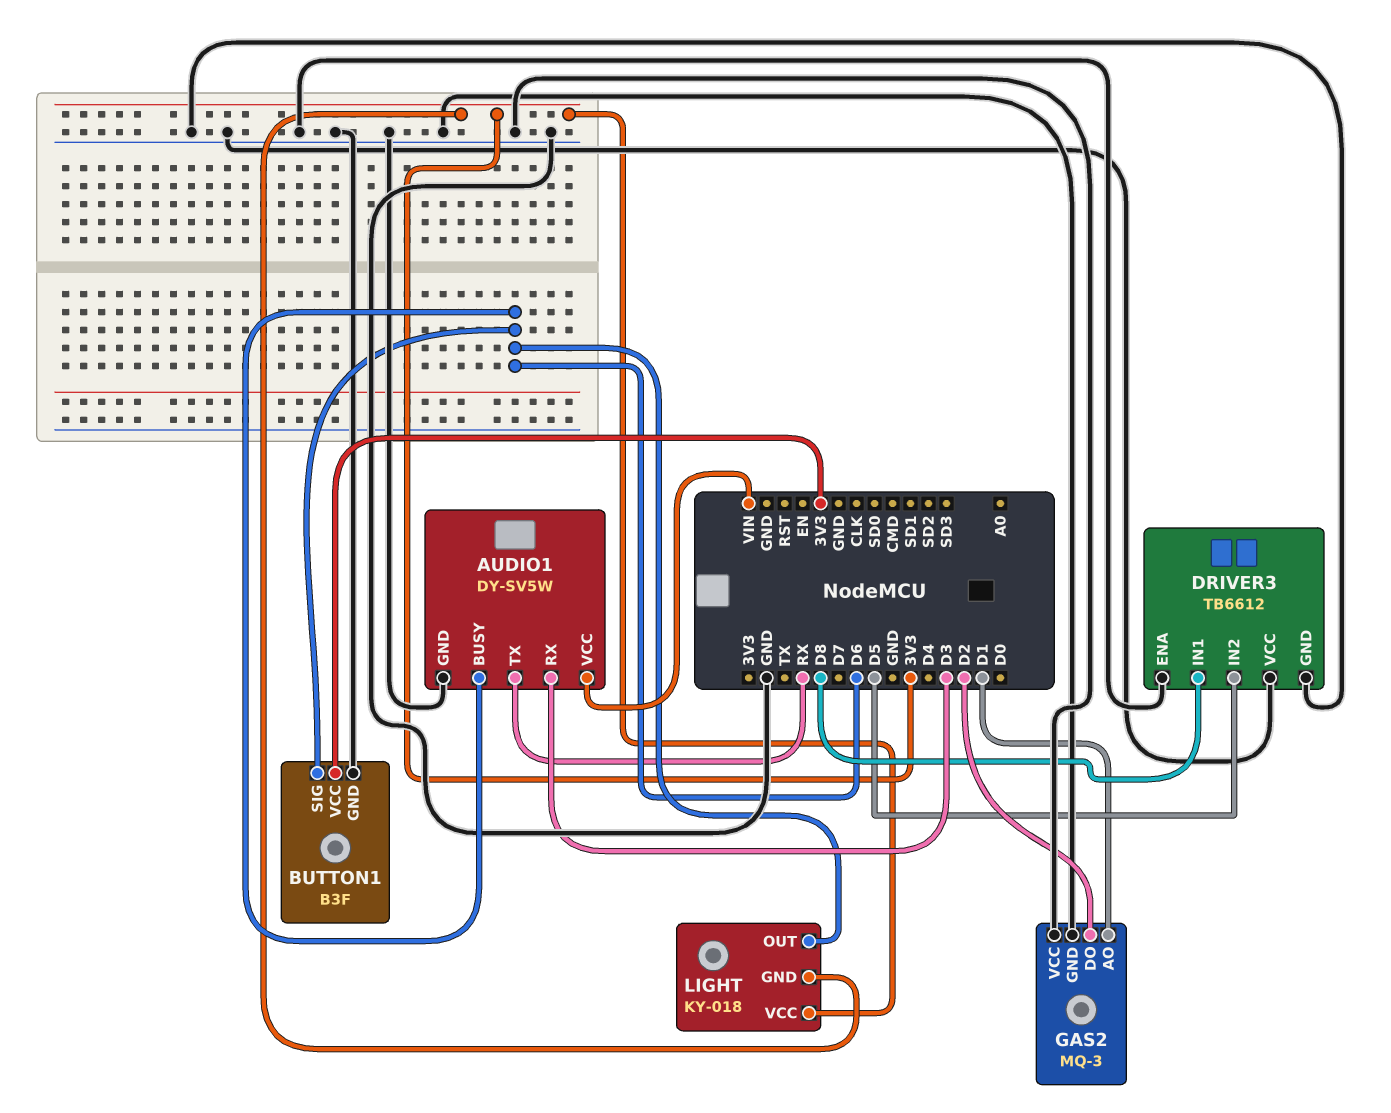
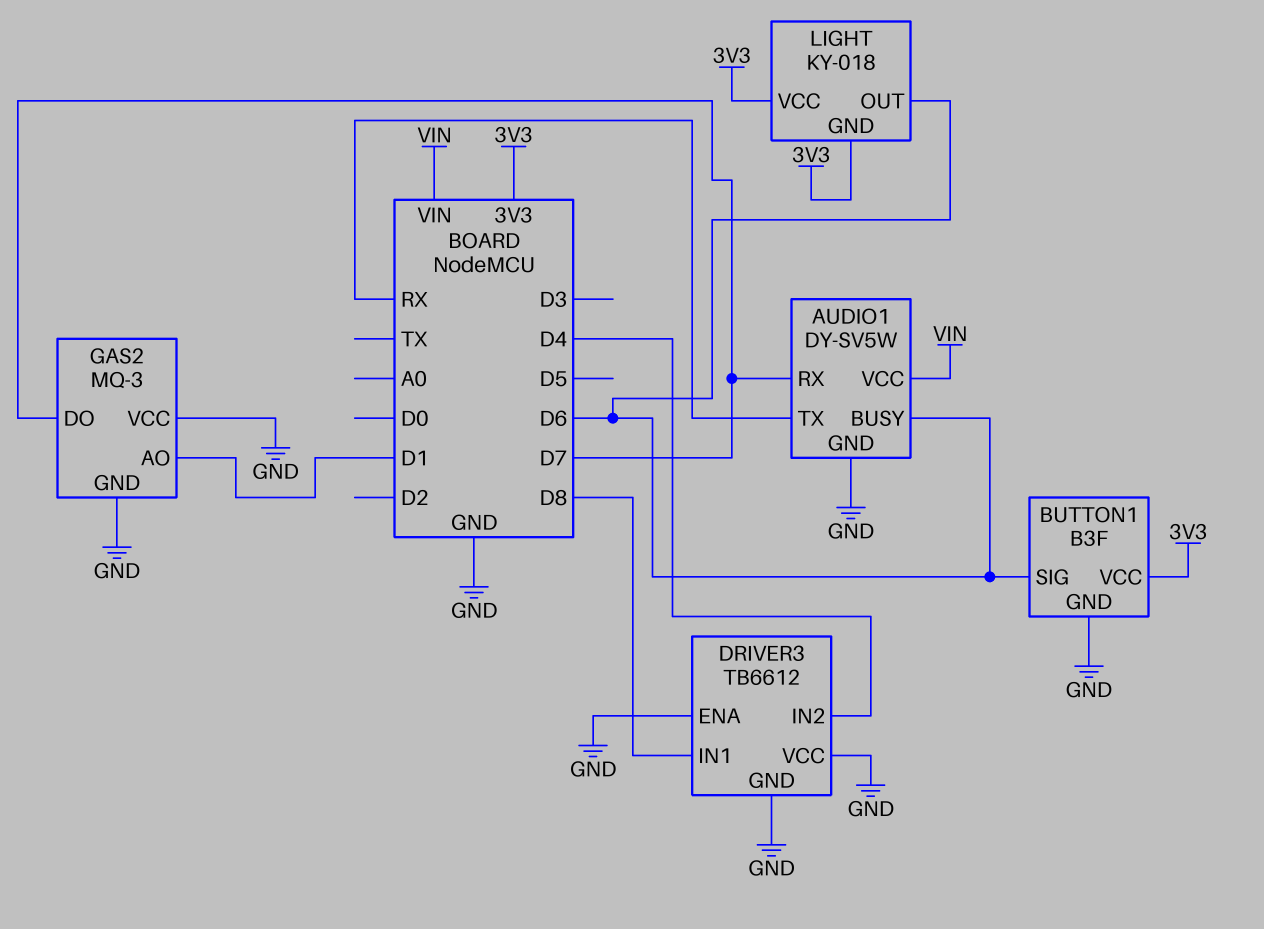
AUDIO1 pin RX: D3 -> D7
DRIVER3 pin IN2: D5 -> D4
GAS2 pin DO: D2 -> D7

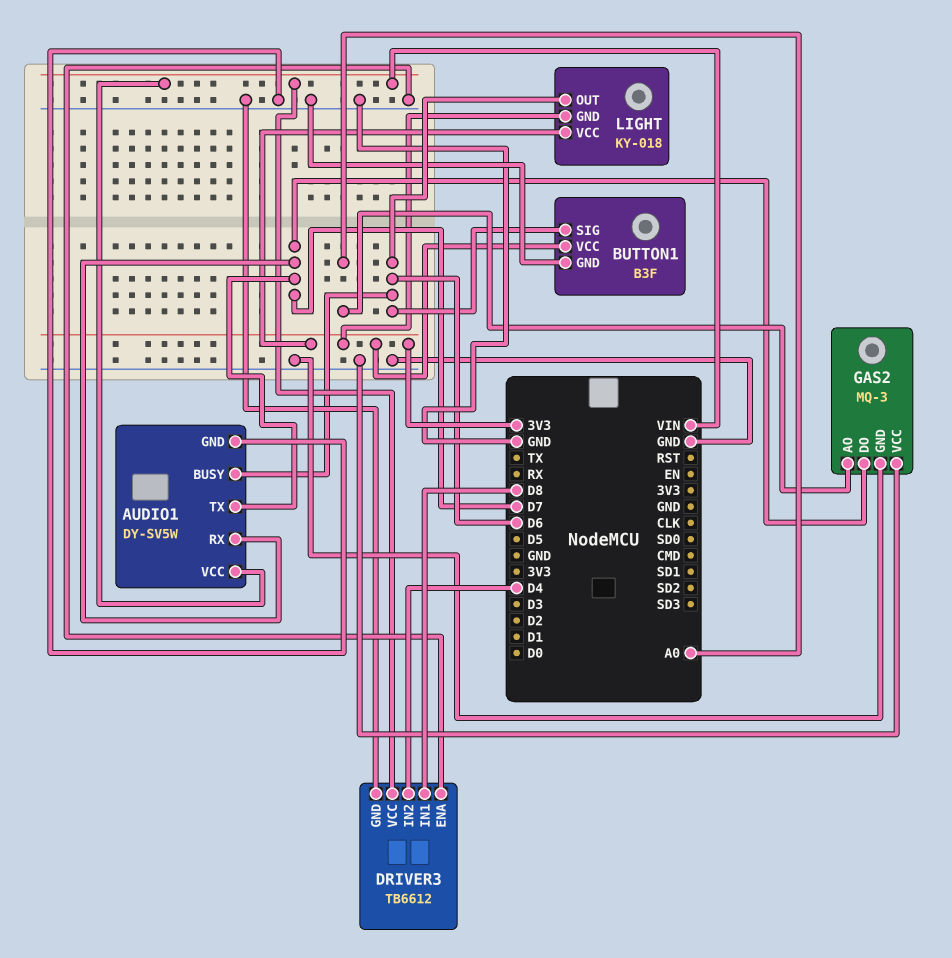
AUDIO1 pin TX: RX -> D7
DRIVER3 pin VCC: GND -> VIN
GAS2 pin AO: D1 -> A0

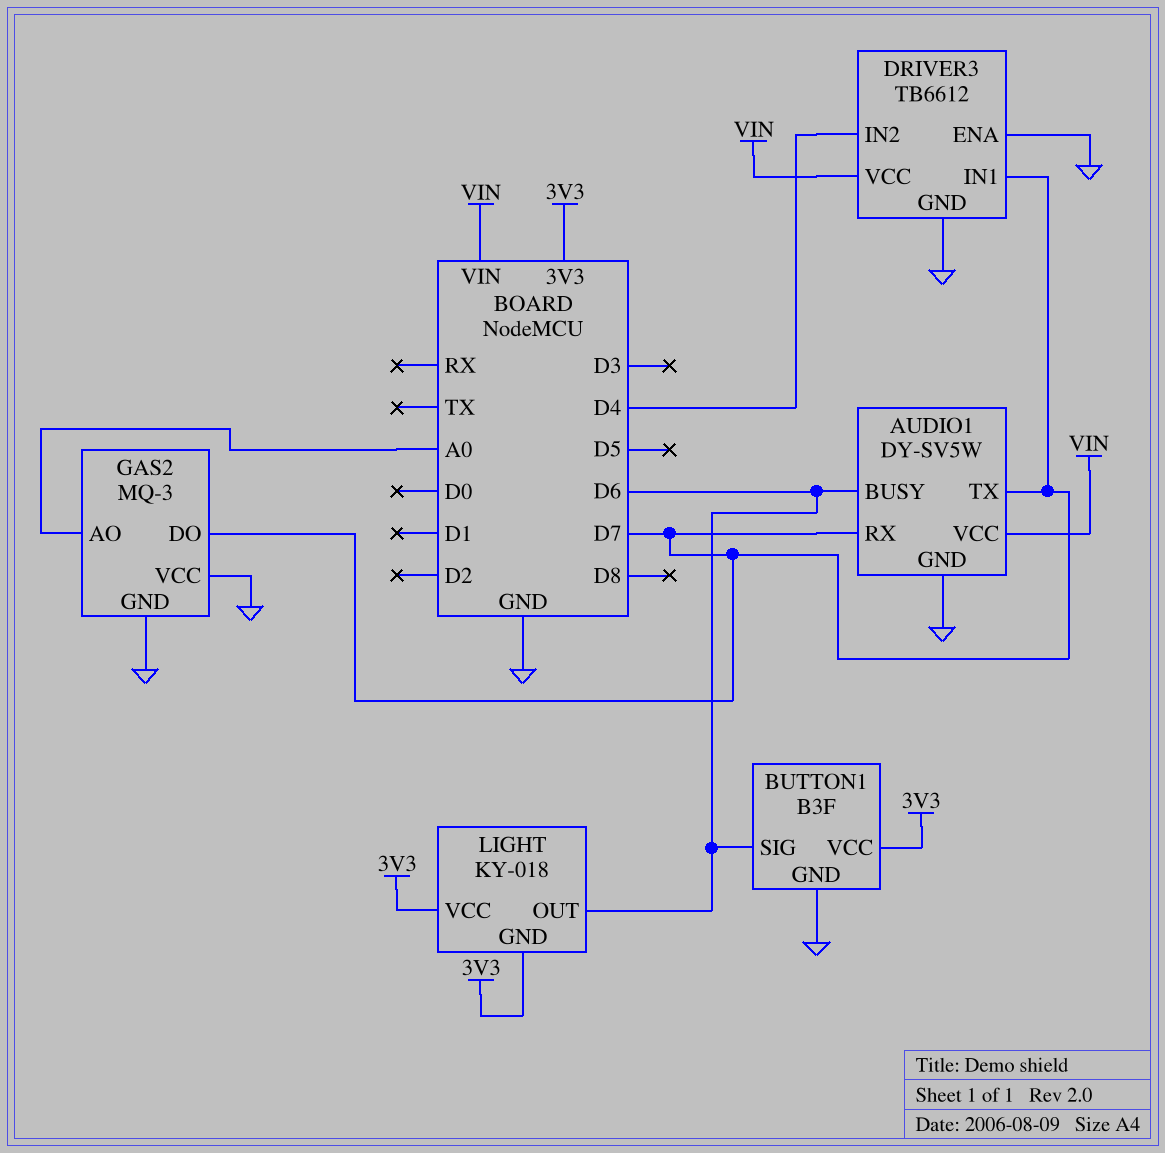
DRIVER3 pin IN1: D8 -> D7

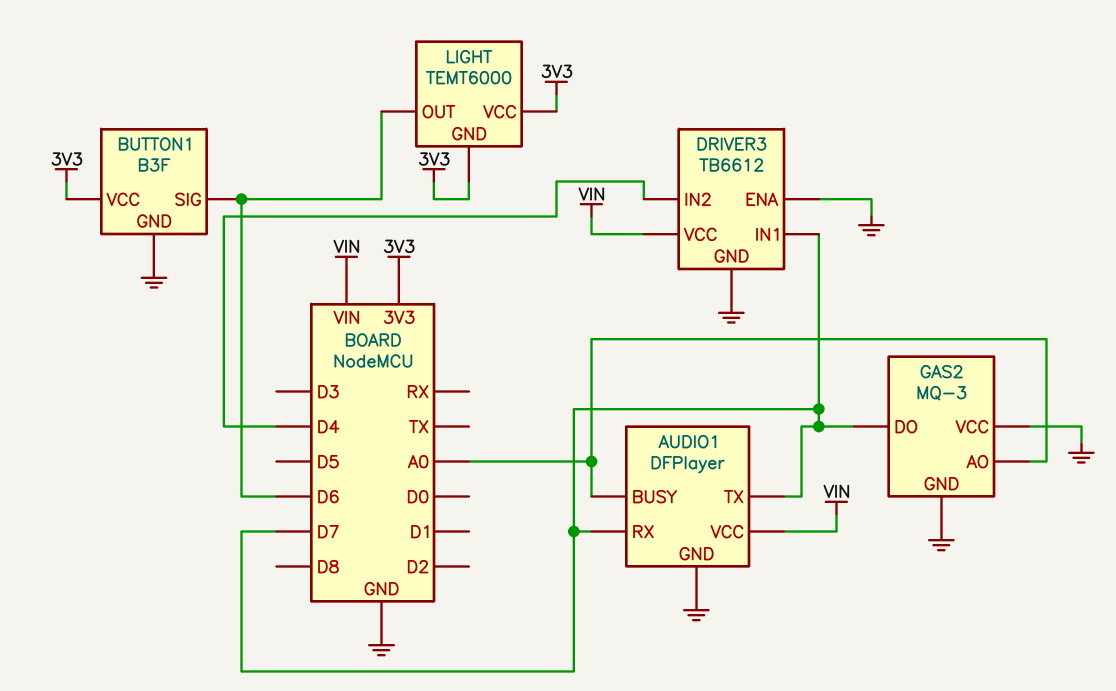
AUDIO1: DY-SV5W -> DFPlayer
AUDIO1 pin BUSY: D6 -> A0
LIGHT: KY-018 -> TEMT6000

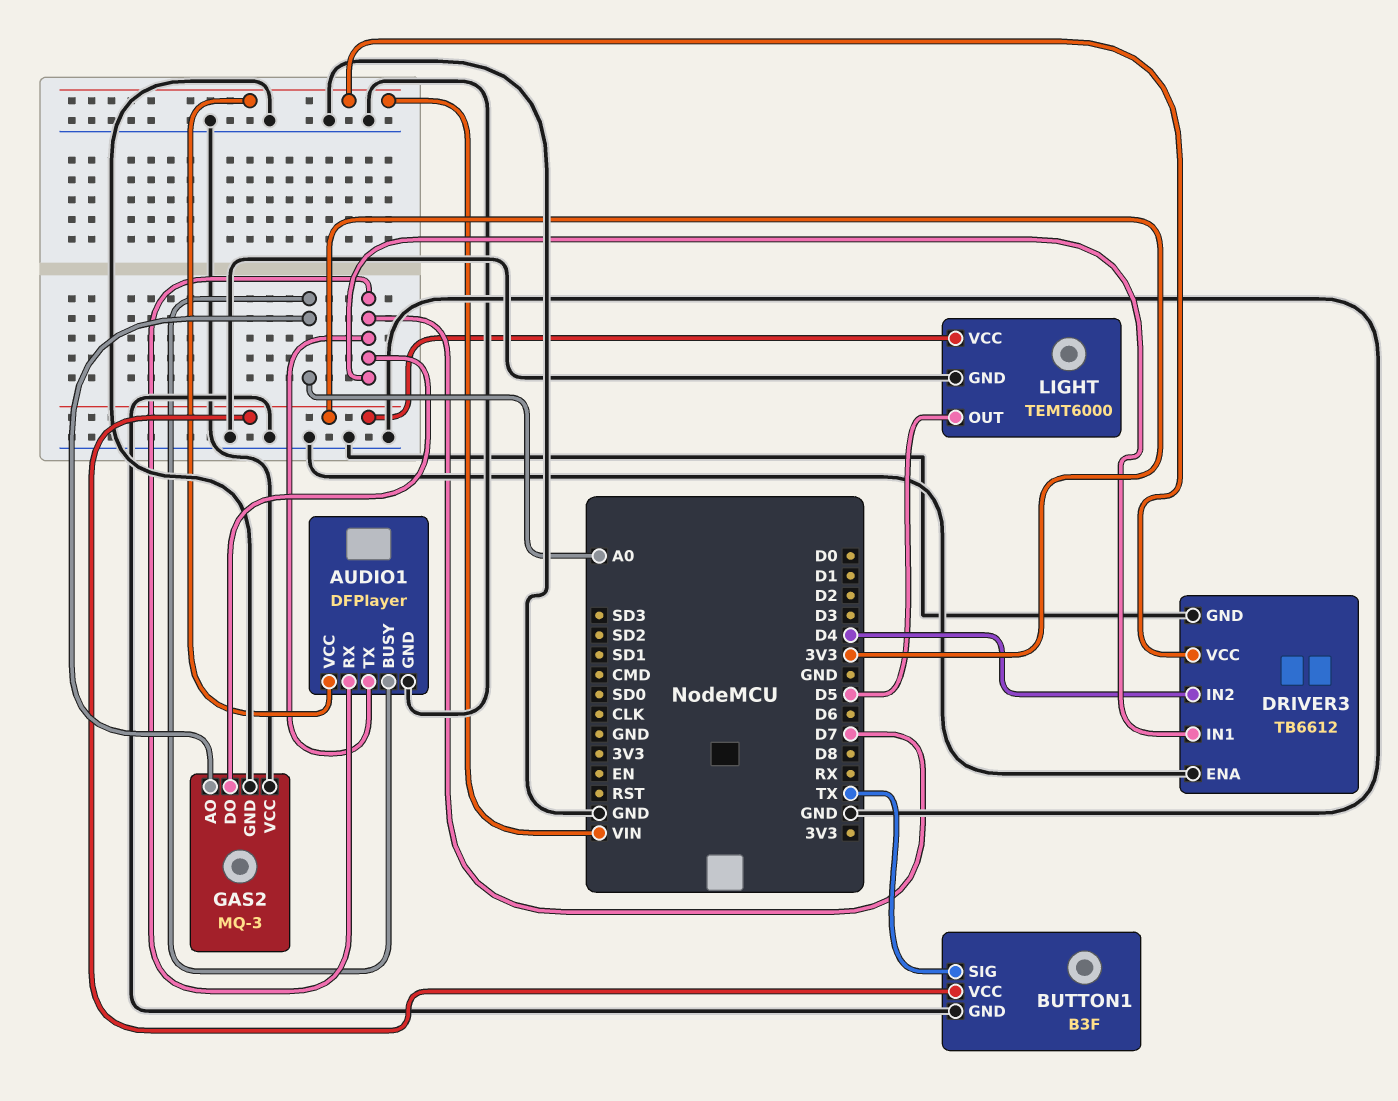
BUTTON1 pin SIG: D6 -> TX
LIGHT pin GND: 3V3 -> GND
LIGHT pin OUT: D6 -> D5

